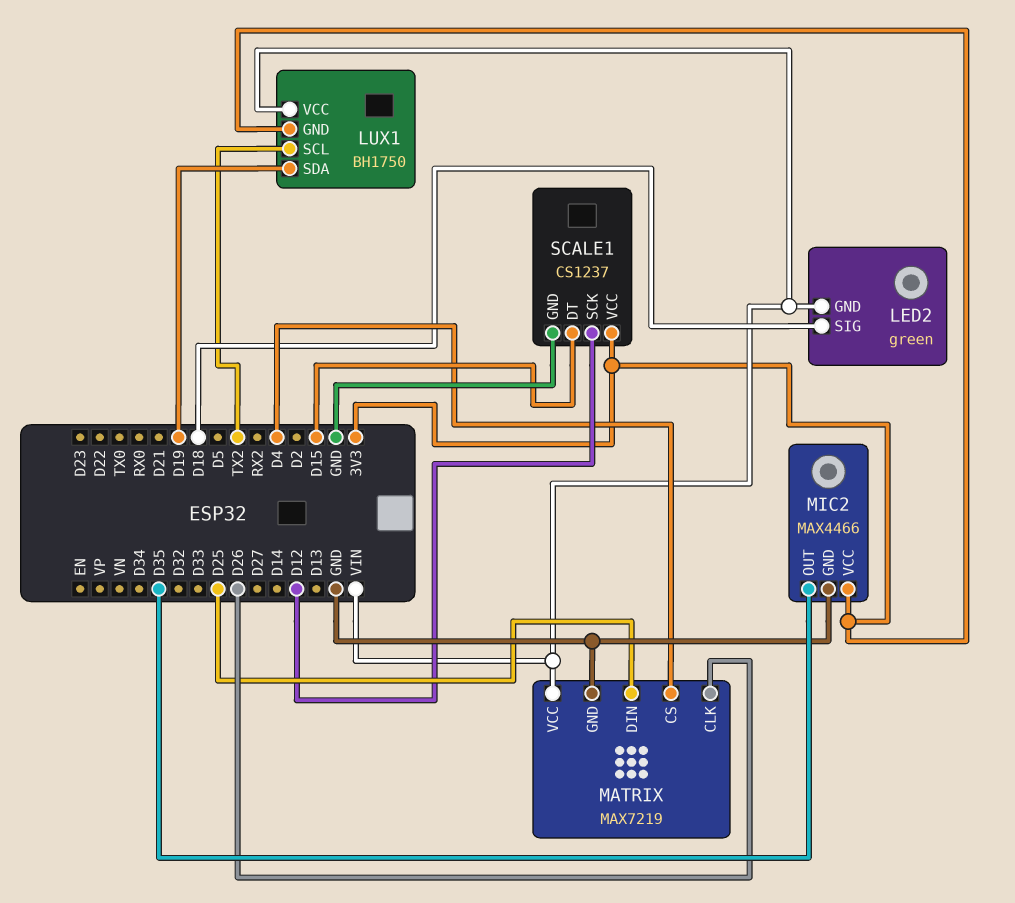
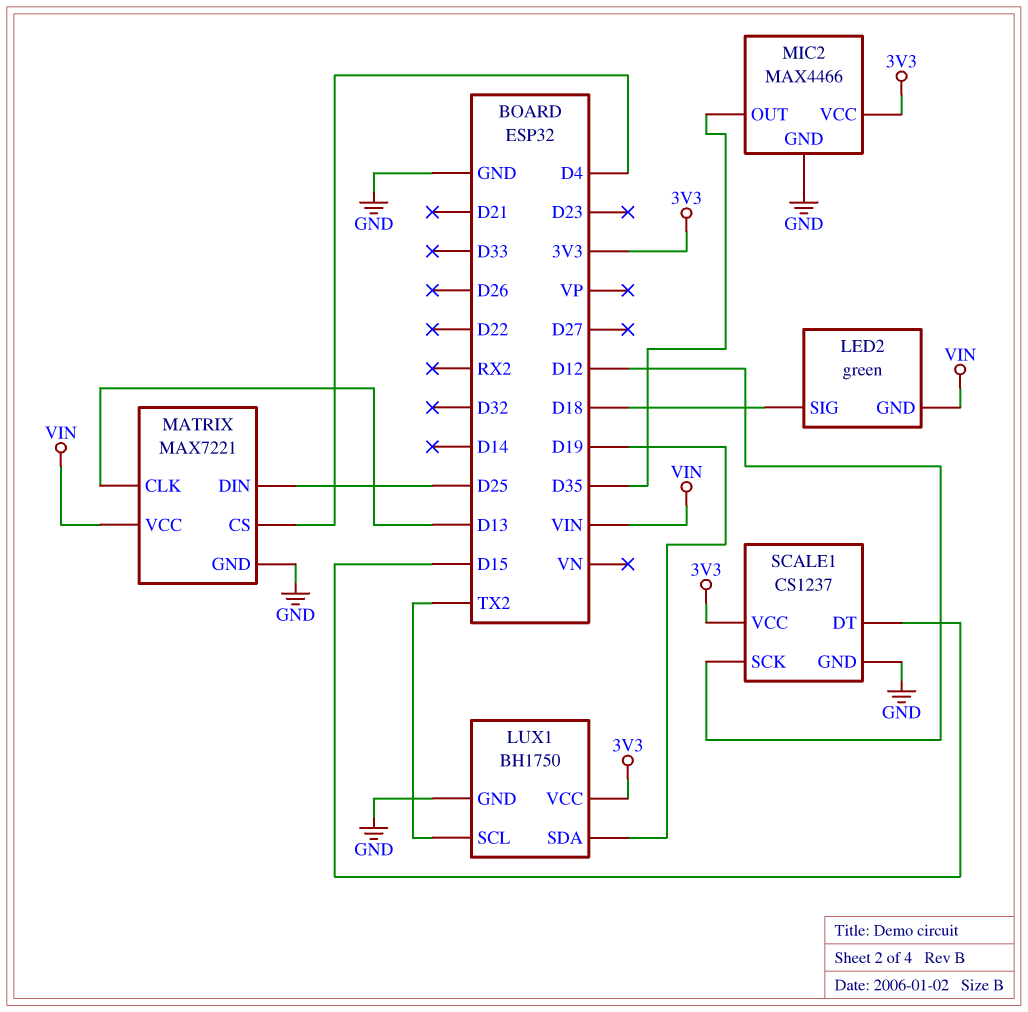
LUX1 pin GND: 3V3 -> GND
LUX1 pin VCC: VIN -> 3V3
MATRIX: MAX7219 -> MAX7221
MATRIX pin CLK: D26 -> D13

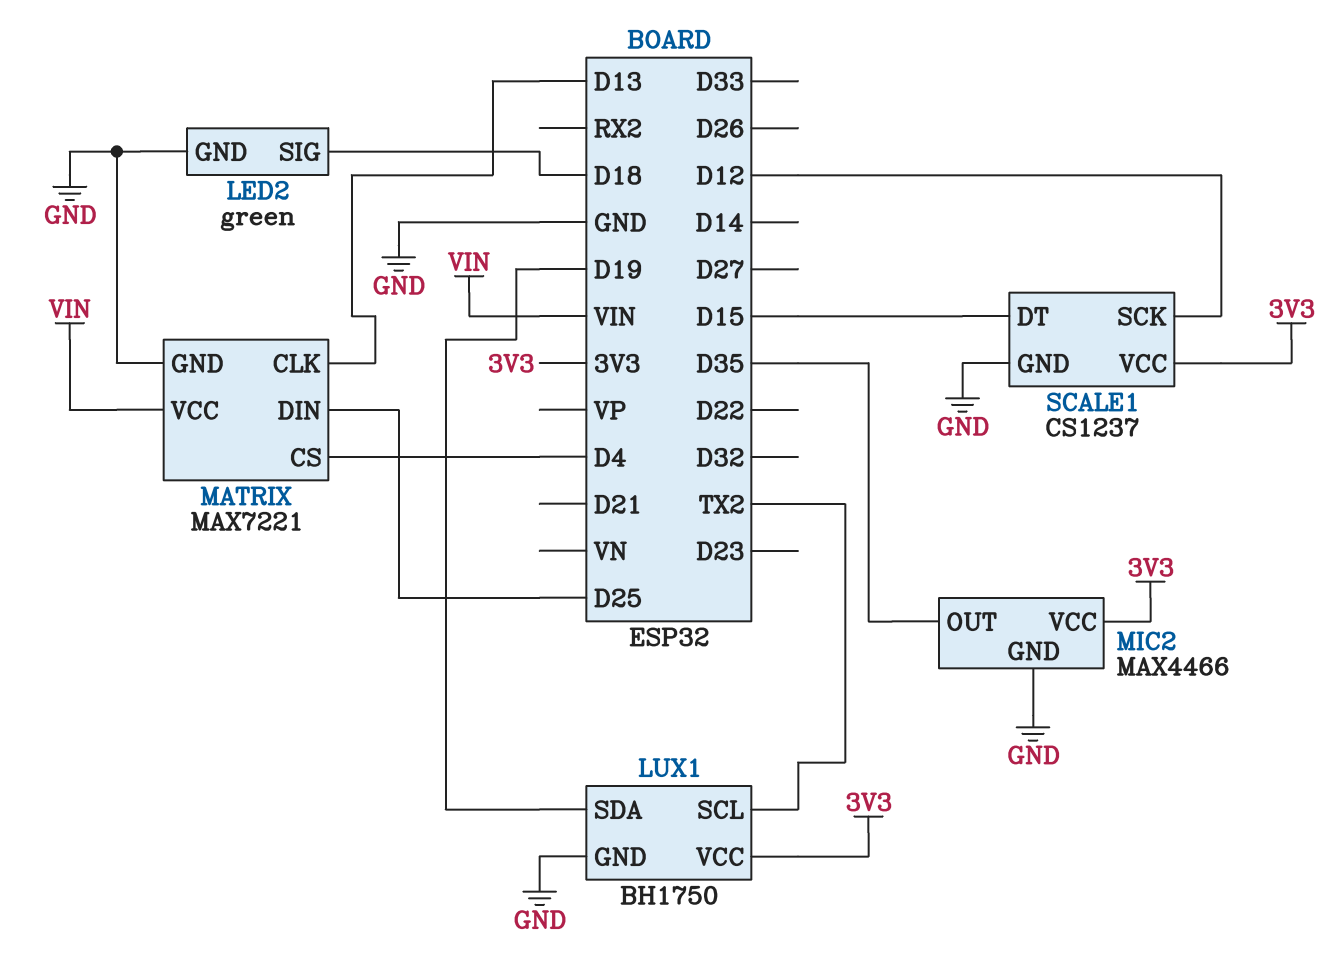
LED2 pin GND: VIN -> GND

